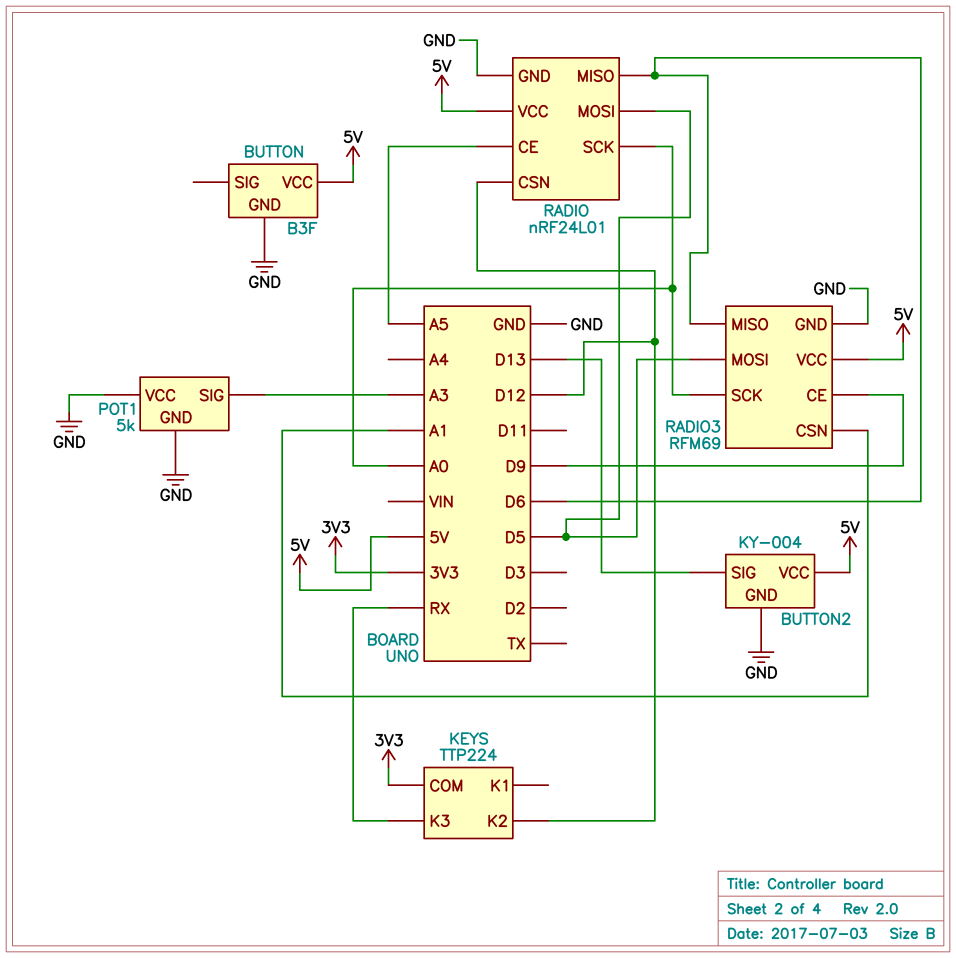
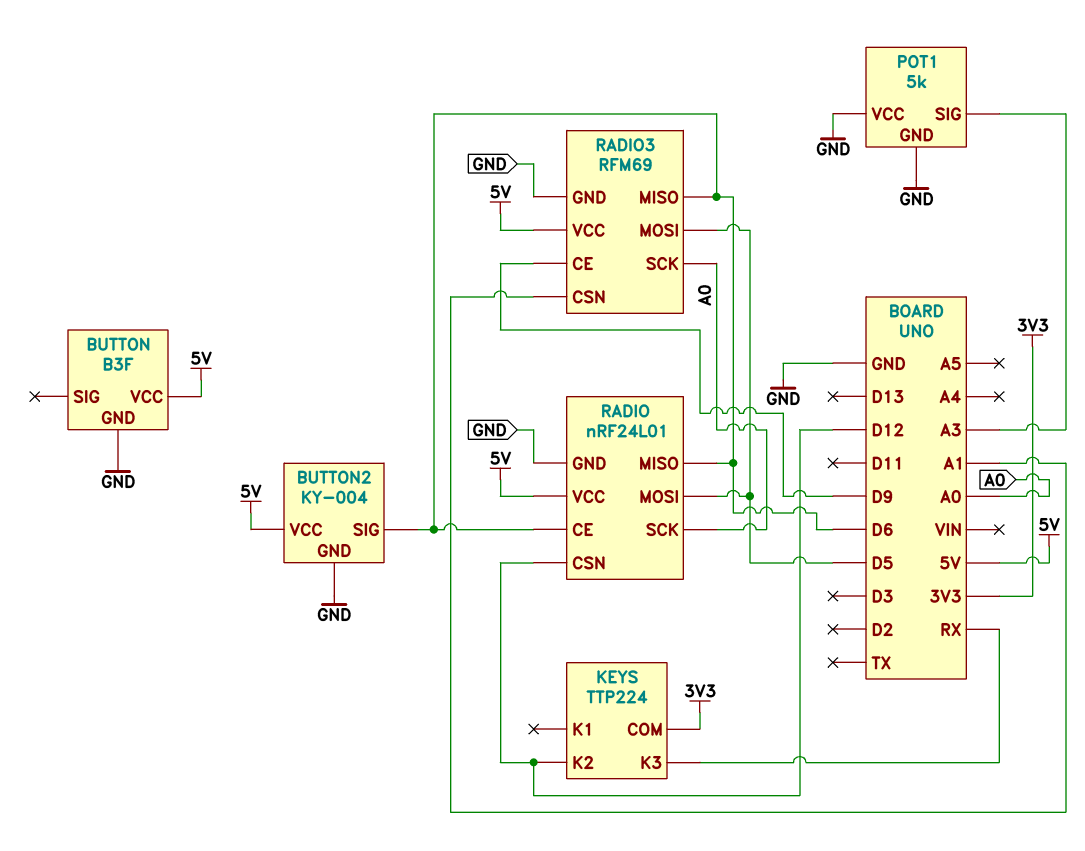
BUTTON2 pin SIG: D13 -> D6
RADIO pin CE: A5 -> D6

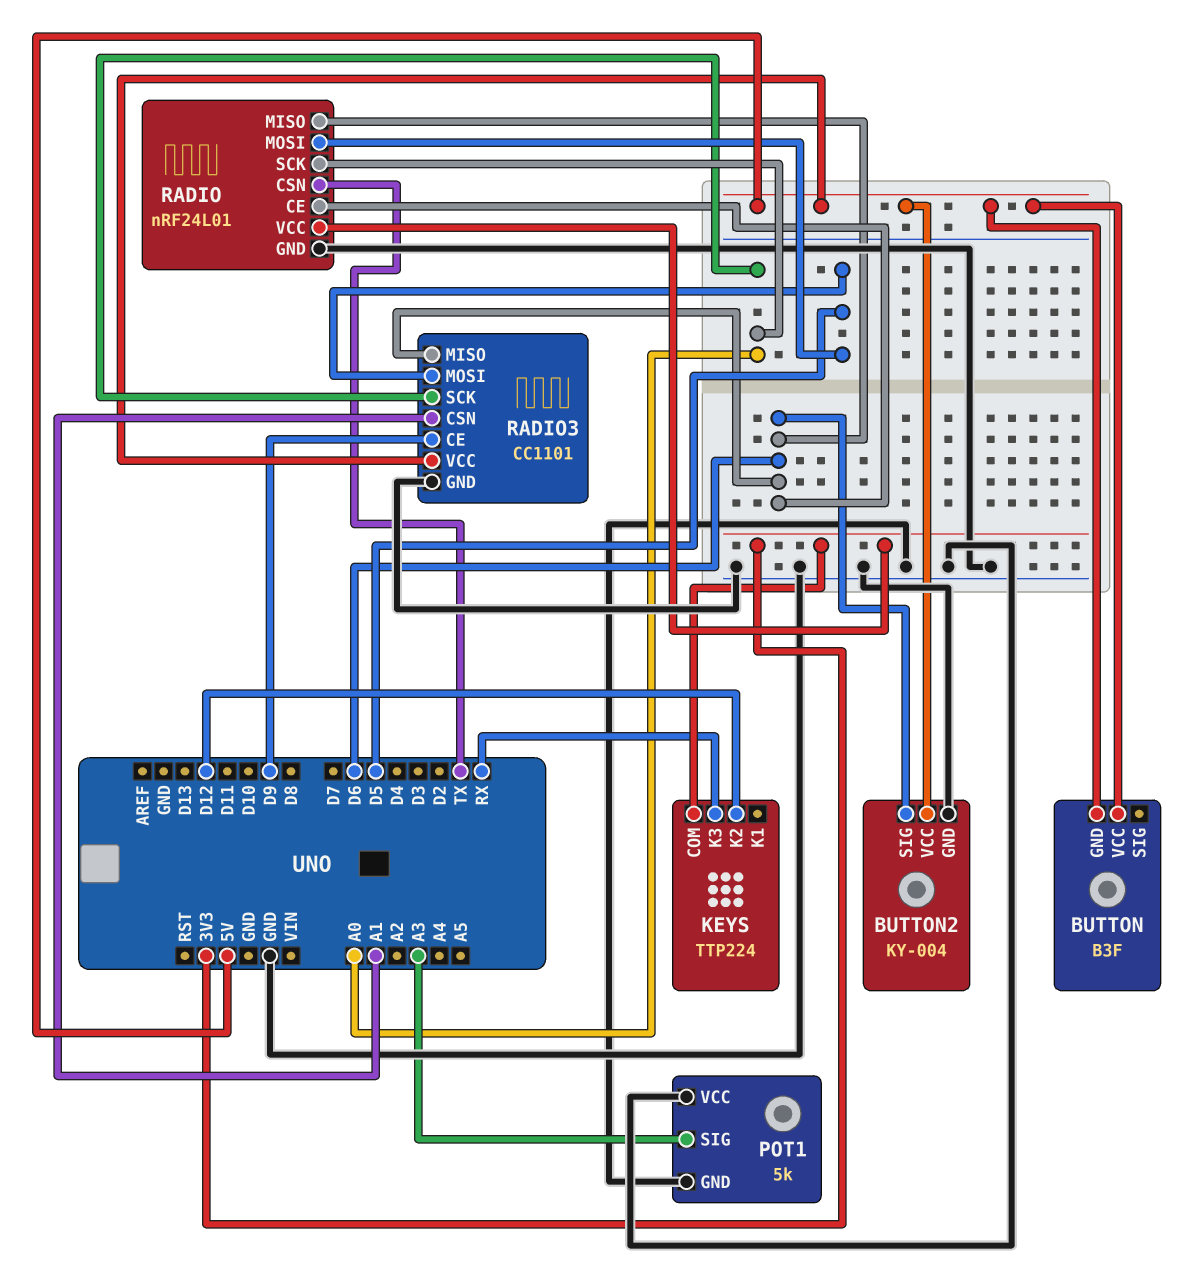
BUTTON pin GND: GND -> 5V
RADIO pin CSN: D12 -> TX
RADIO pin VCC: 5V -> 3V3
RADIO3: RFM69 -> CC1101

